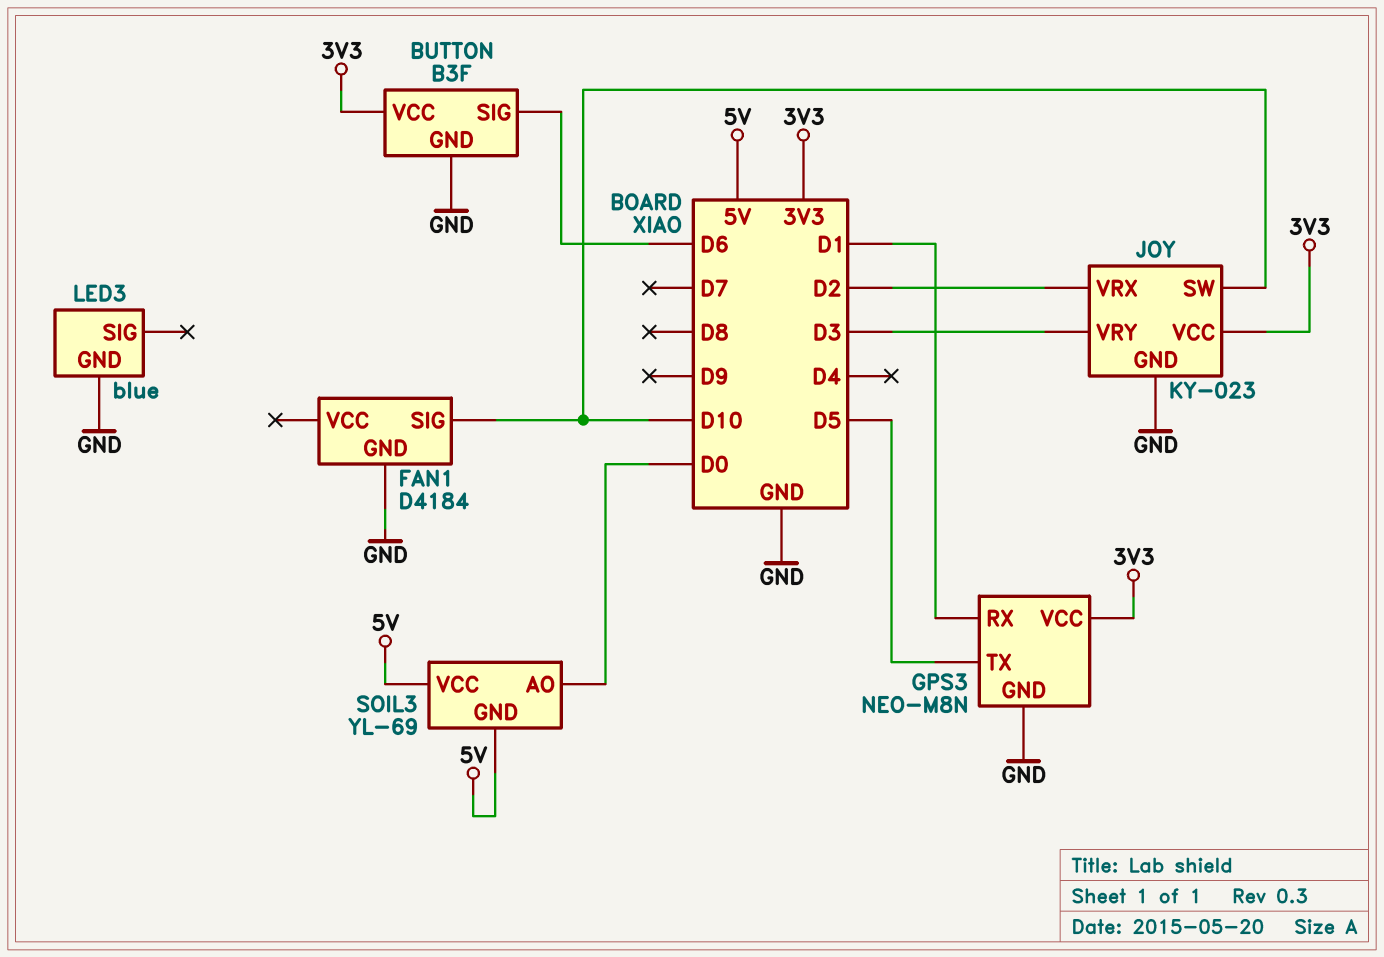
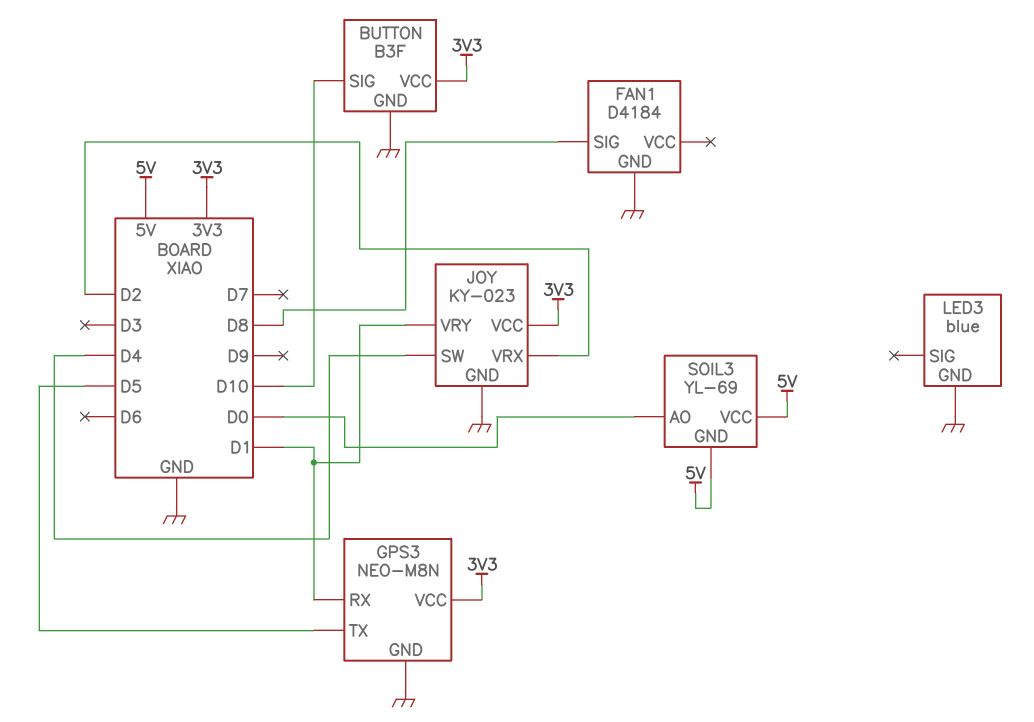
BUTTON pin SIG: D6 -> D10
FAN1 pin SIG: D10 -> D8
JOY pin SW: D10 -> D4
JOY pin VRY: D3 -> D1

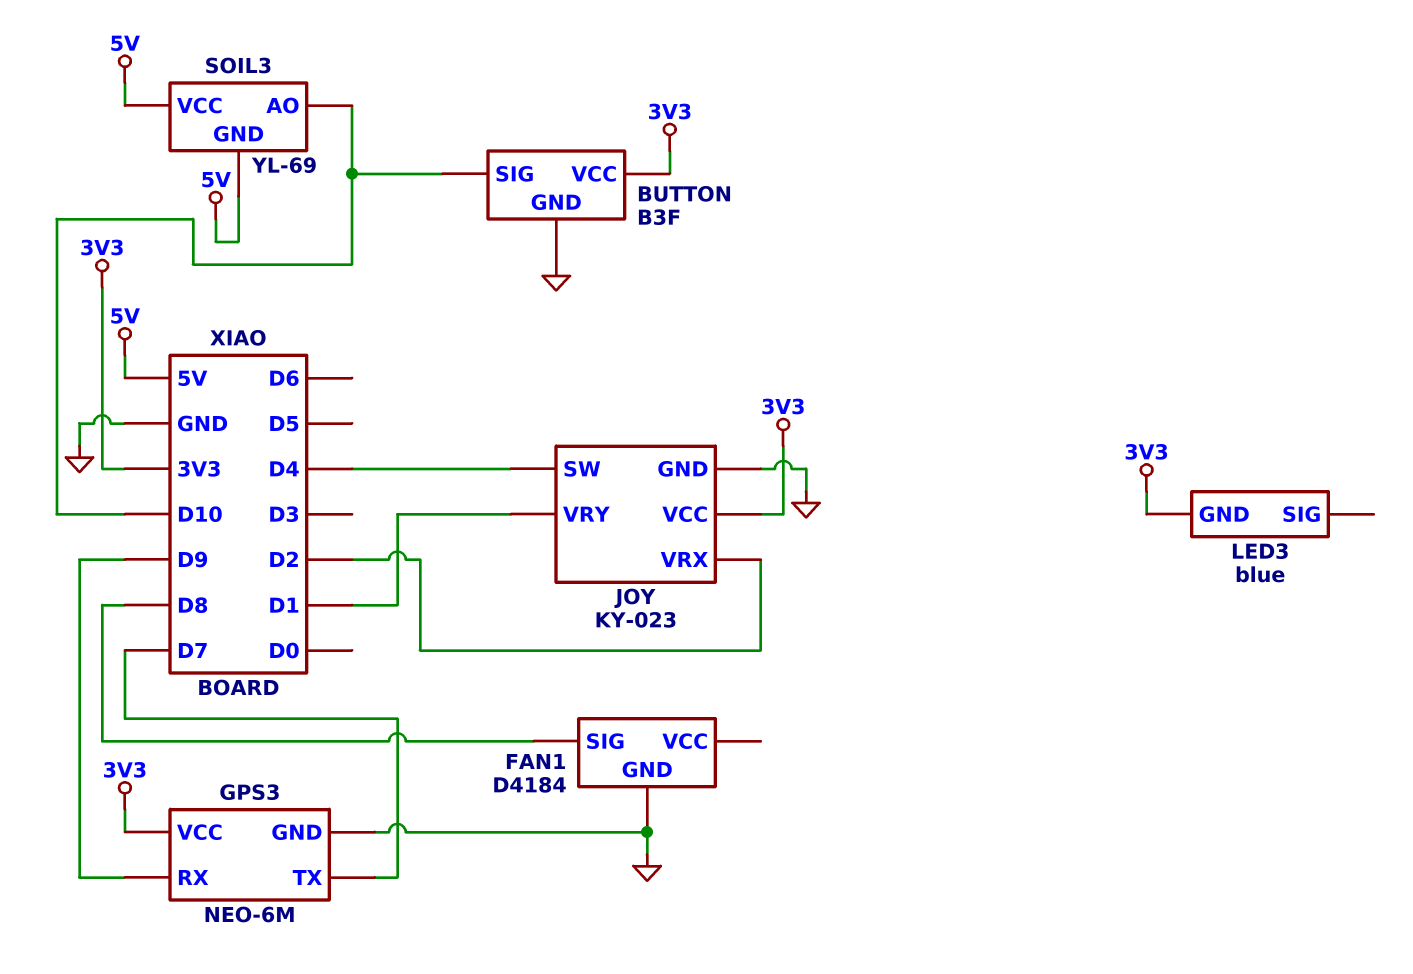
GPS3: NEO-M8N -> NEO-6M
GPS3 pin RX: D1 -> D9
GPS3 pin TX: D5 -> D7
LED3 pin GND: GND -> 3V3
SOIL3 pin AO: D0 -> D10

